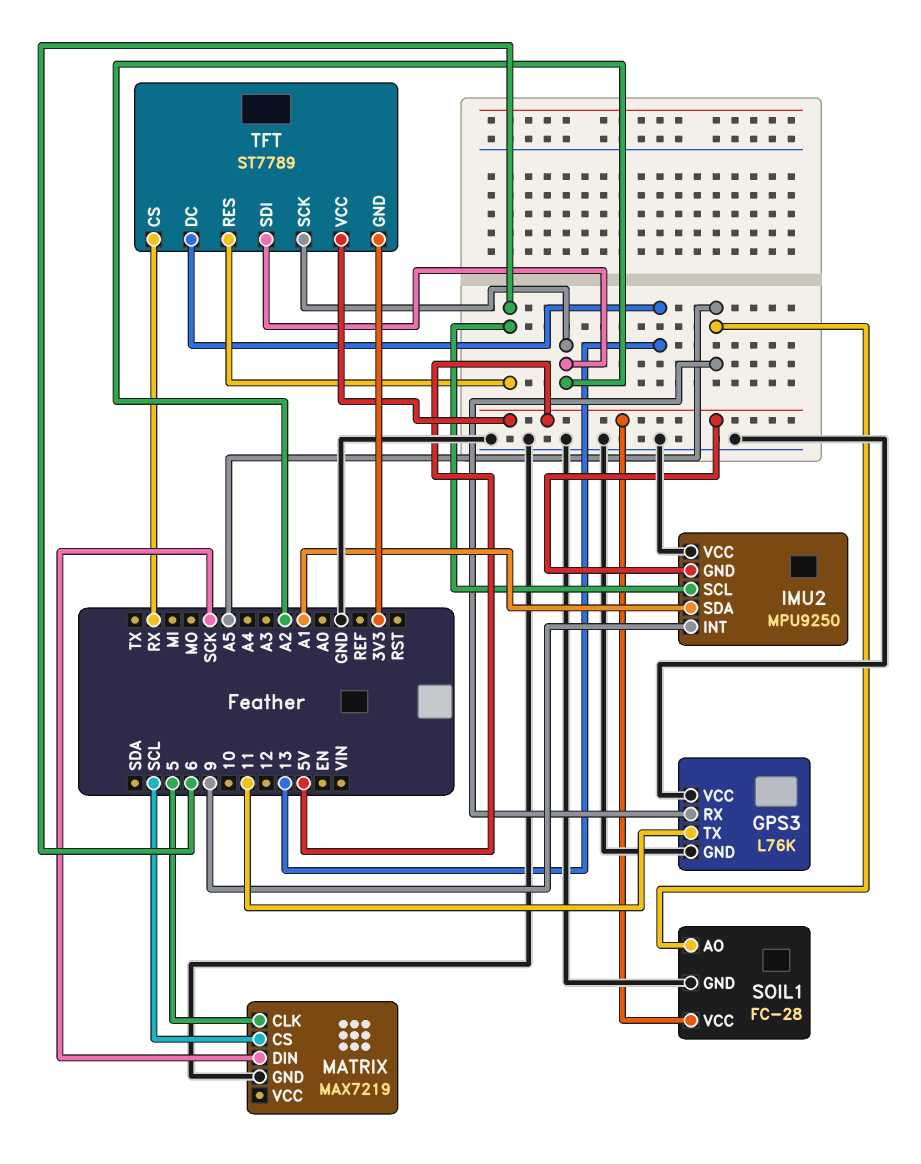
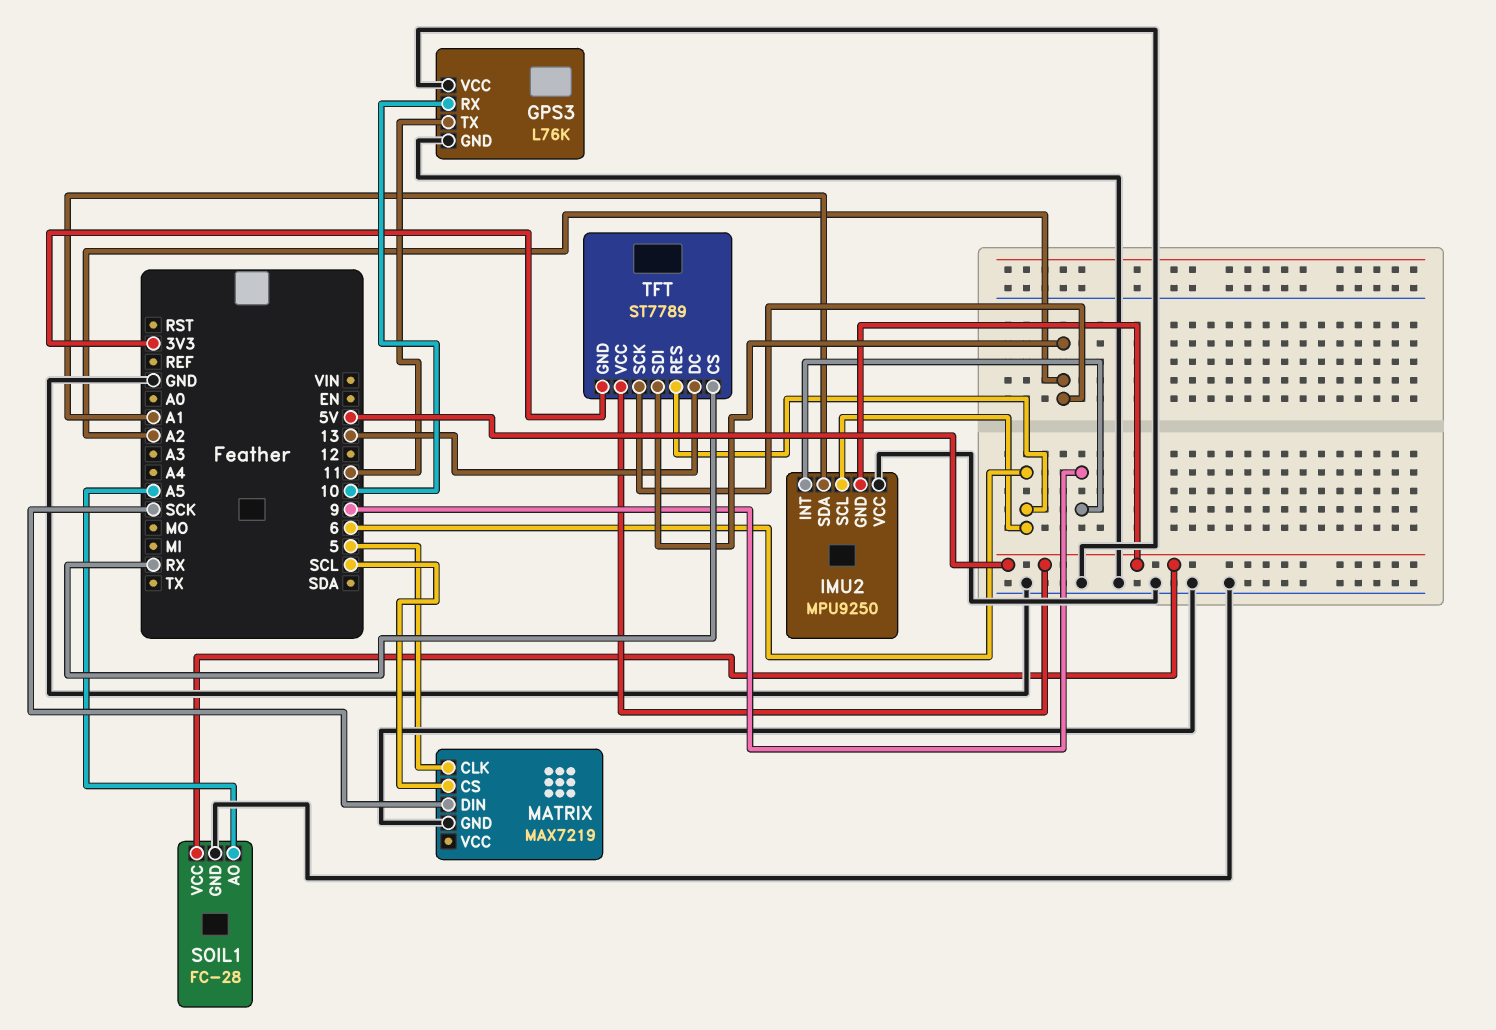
GPS3 pin RX: A5 -> 10

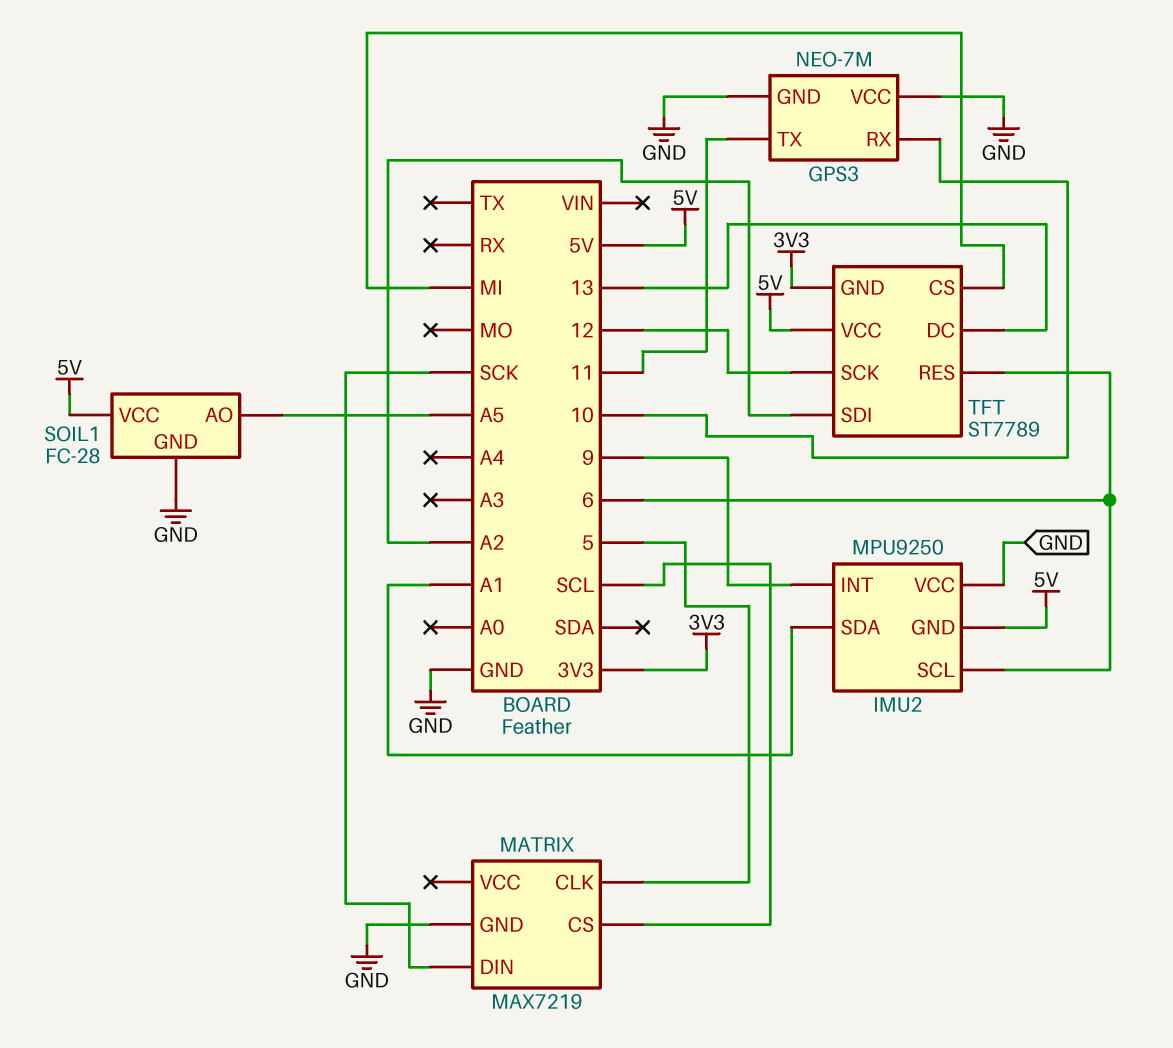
GPS3: L76K -> NEO-7M
TFT pin CS: RX -> MI
TFT pin SCK: A2 -> 12

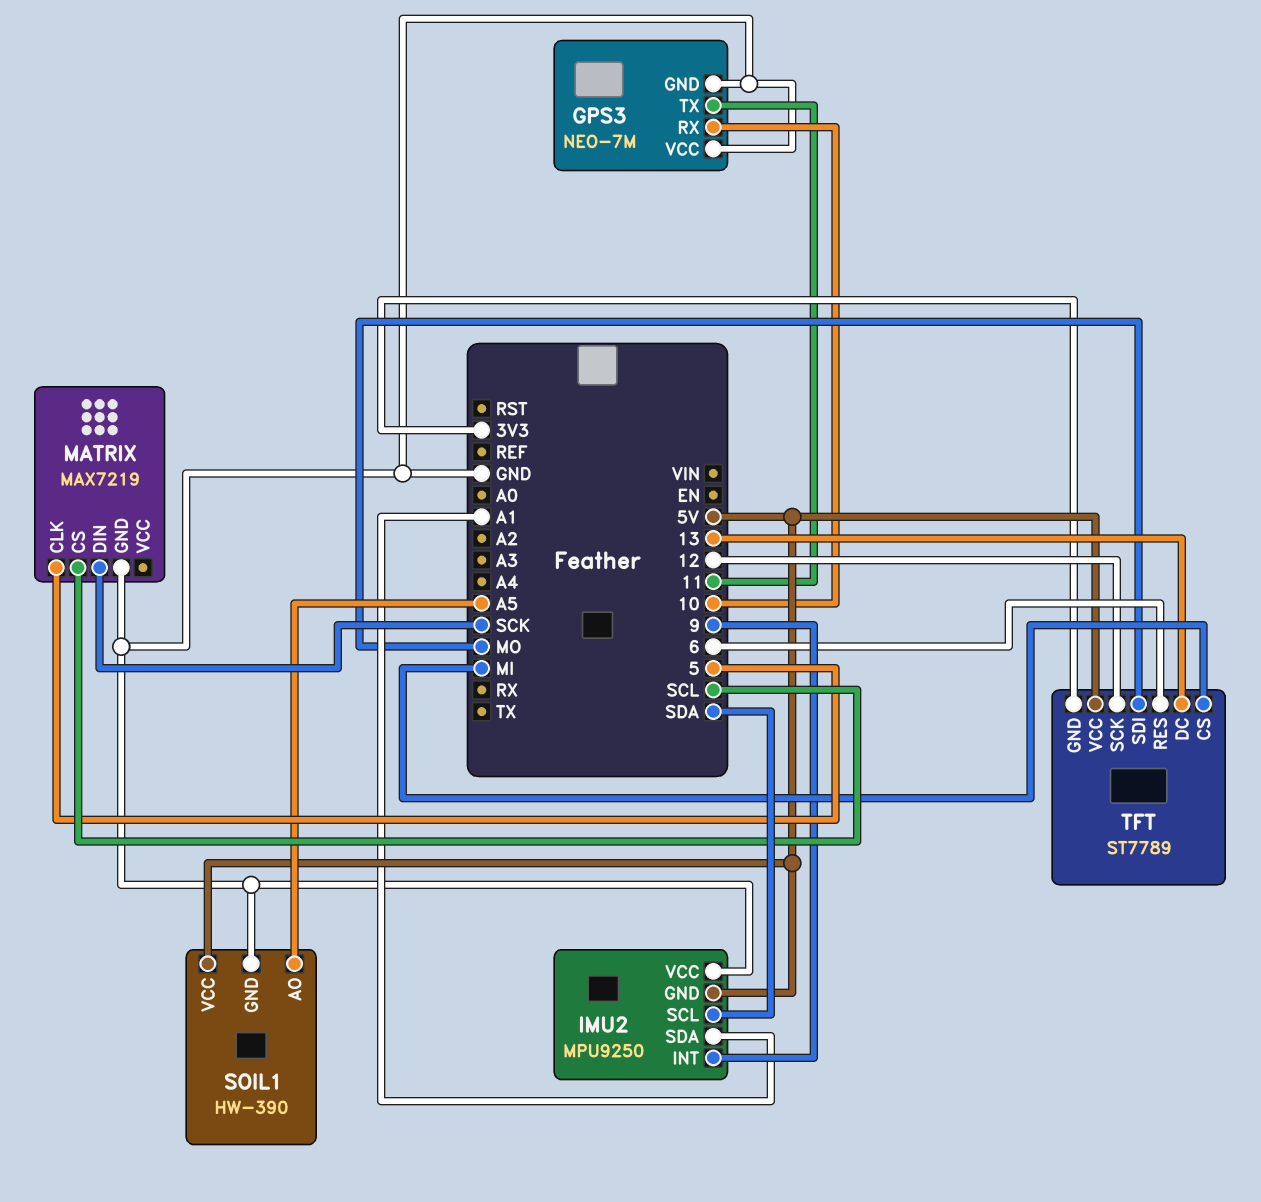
IMU2 pin SCL: 6 -> SDA
SOIL1: FC-28 -> HW-390
TFT pin SDI: A2 -> MO

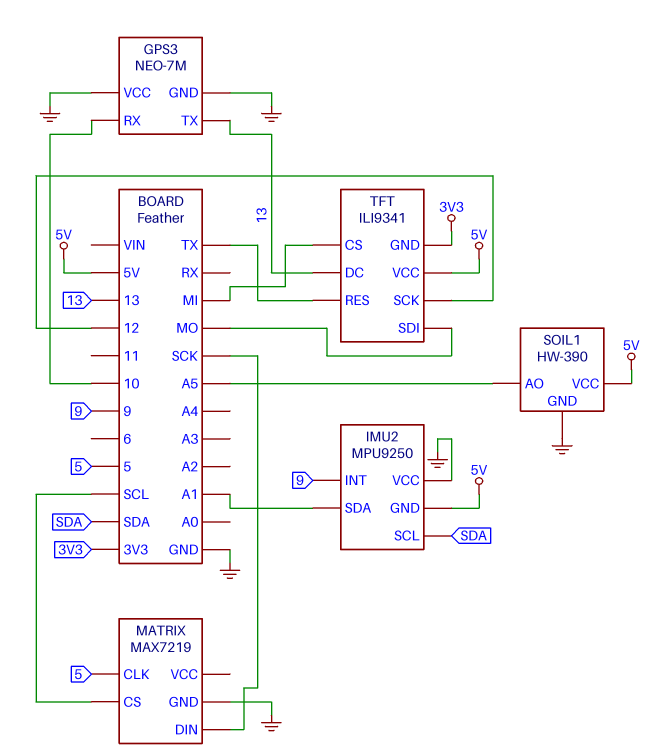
GPS3 pin TX: 11 -> 13
TFT: ST7789 -> ILI9341
TFT pin RES: 6 -> TX

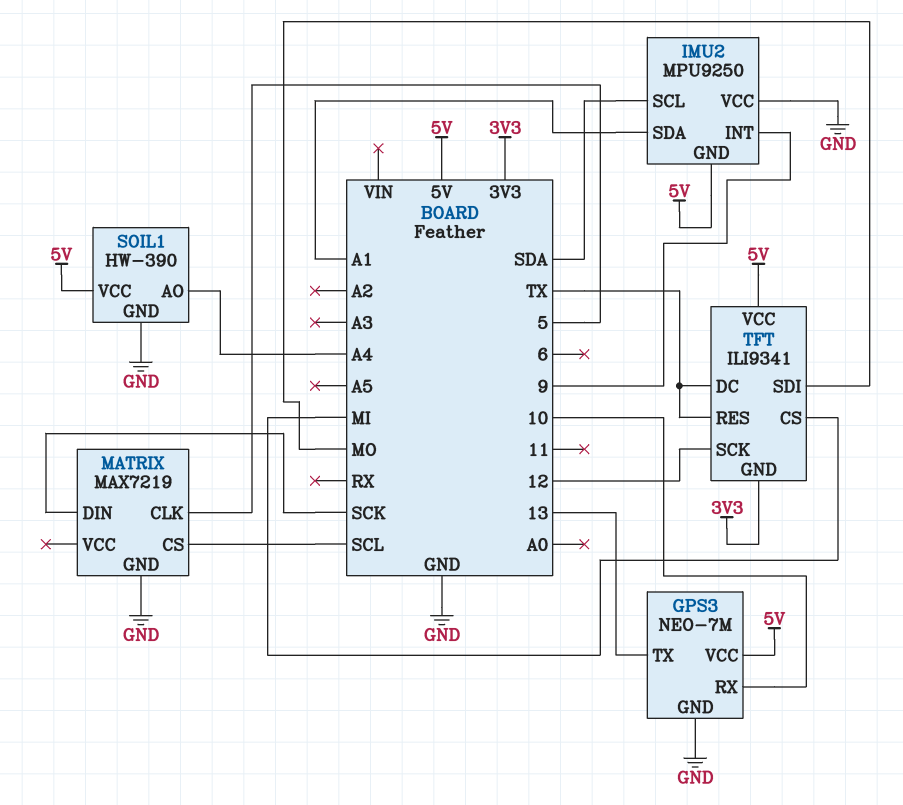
GPS3 pin VCC: GND -> 5V
SOIL1 pin AO: A5 -> A4
TFT pin DC: 13 -> TX

